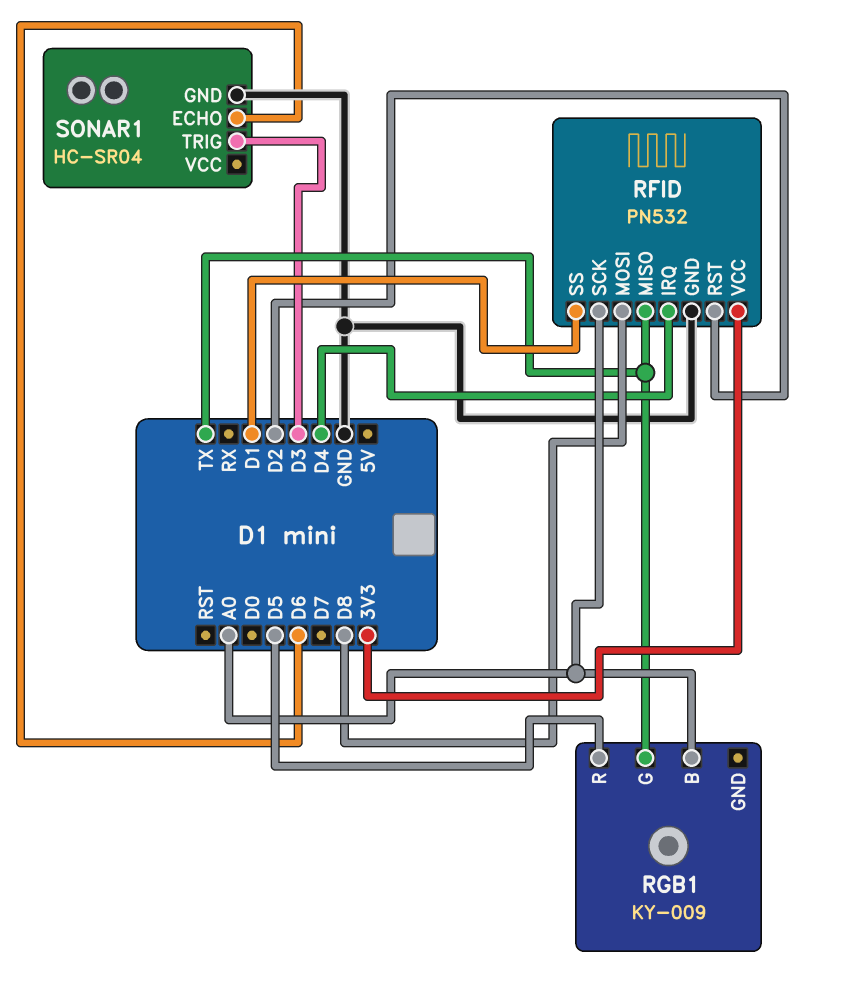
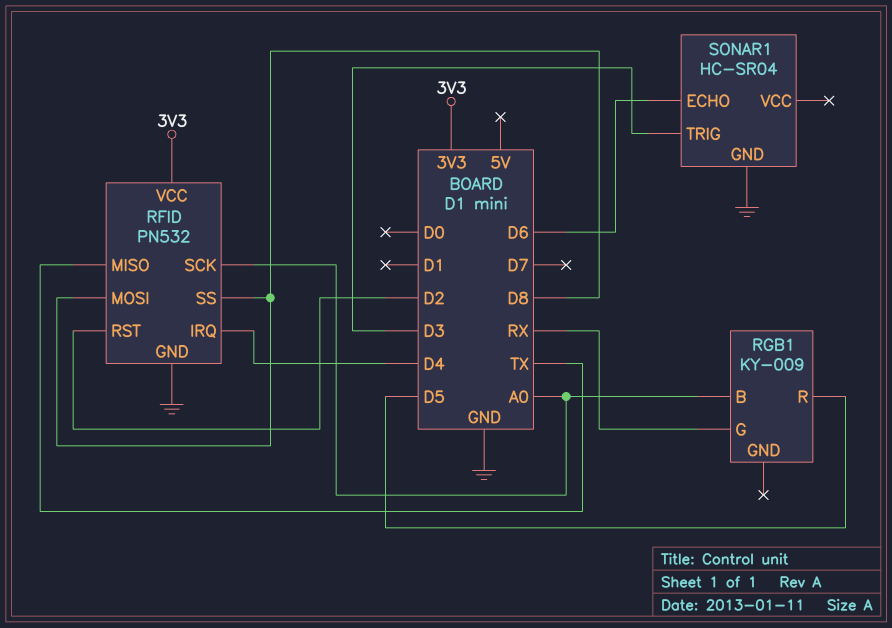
RFID pin SS: D1 -> D8
RGB1 pin G: TX -> RX

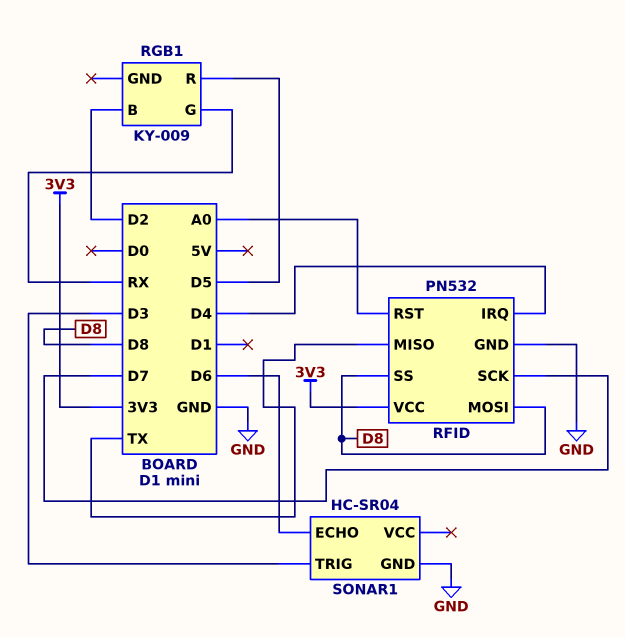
RFID pin RST: D2 -> A0
RFID pin SCK: A0 -> D7
RGB1 pin B: A0 -> D2

